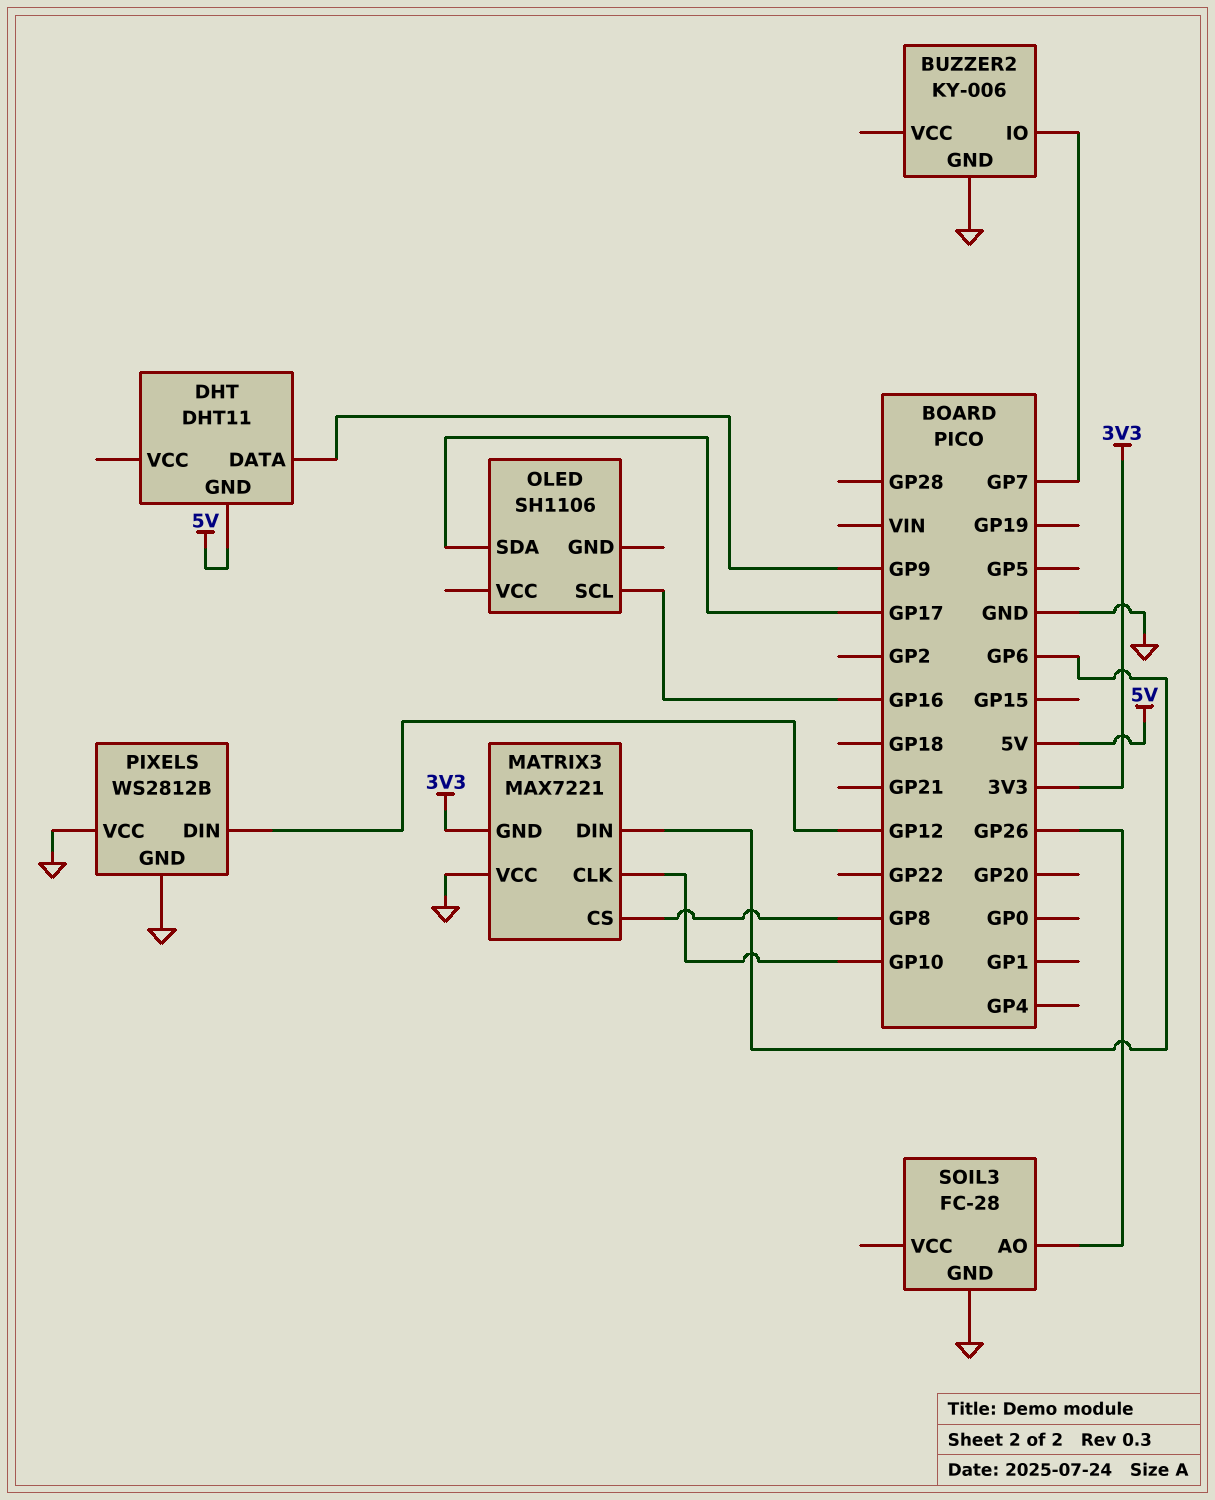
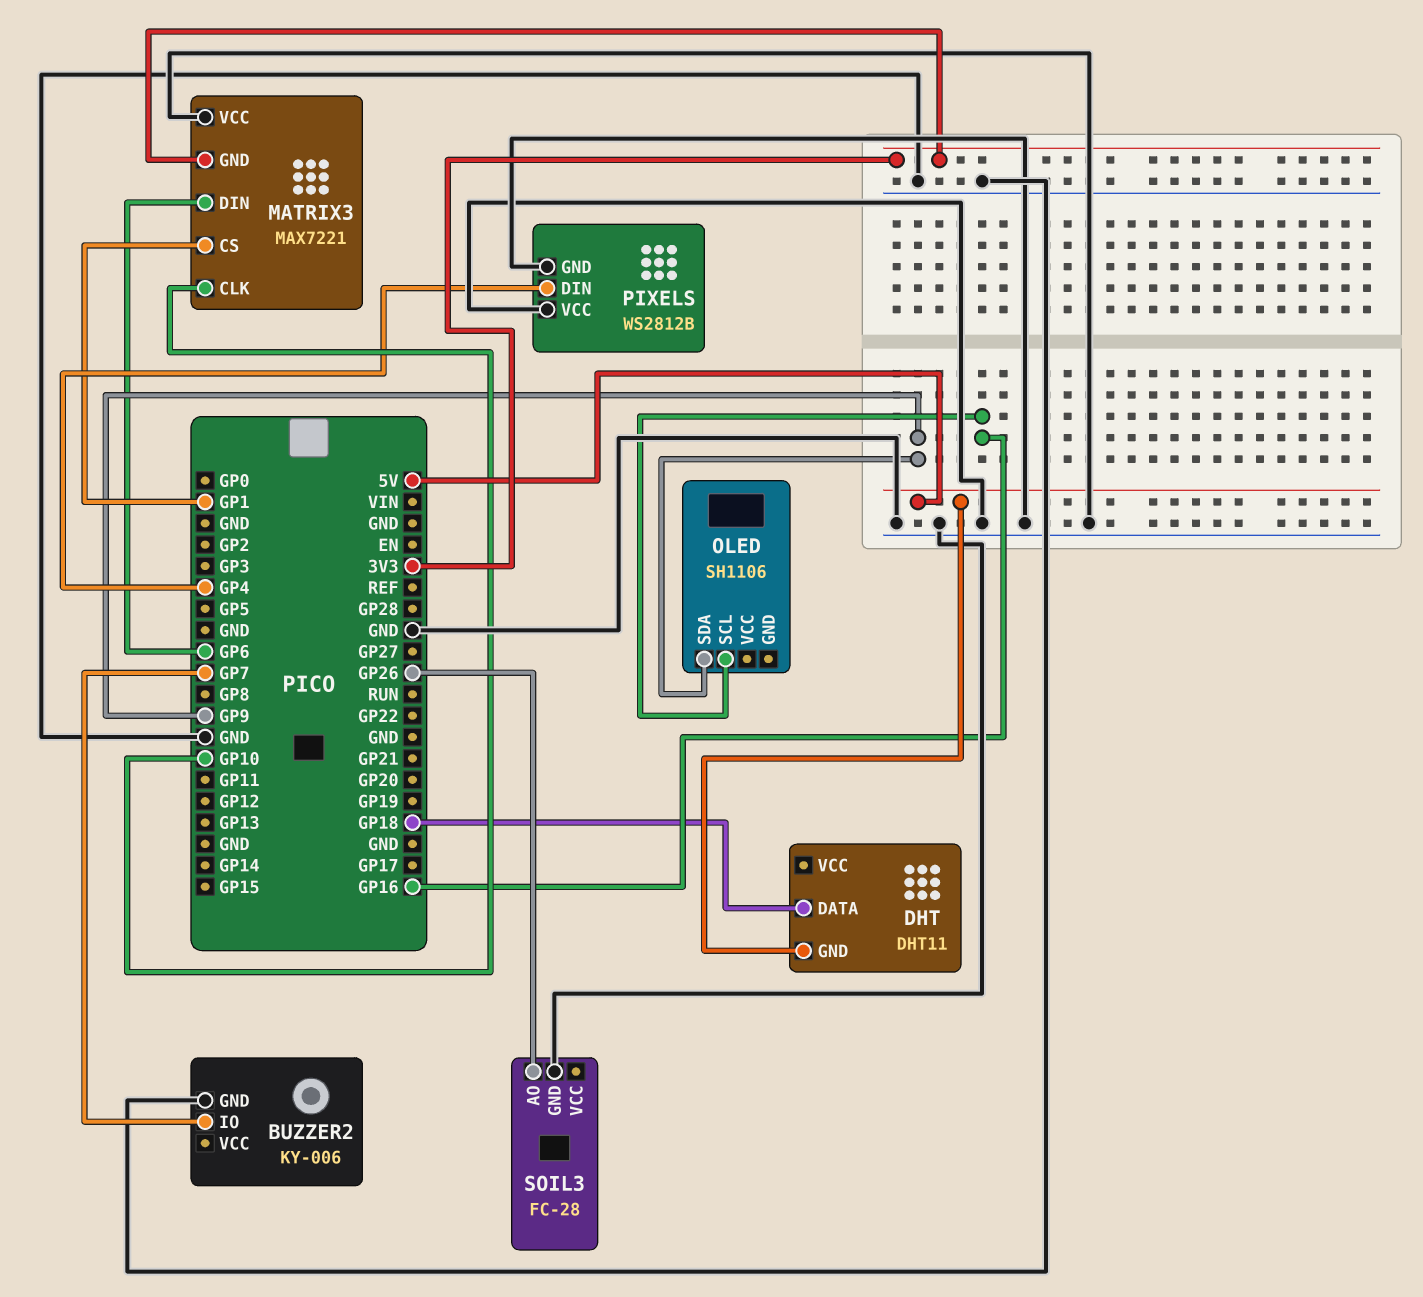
DHT pin DATA: GP9 -> GP18
MATRIX3 pin CS: GP8 -> GP1
OLED pin SDA: GP17 -> GP9
PIXELS pin DIN: GP12 -> GP4

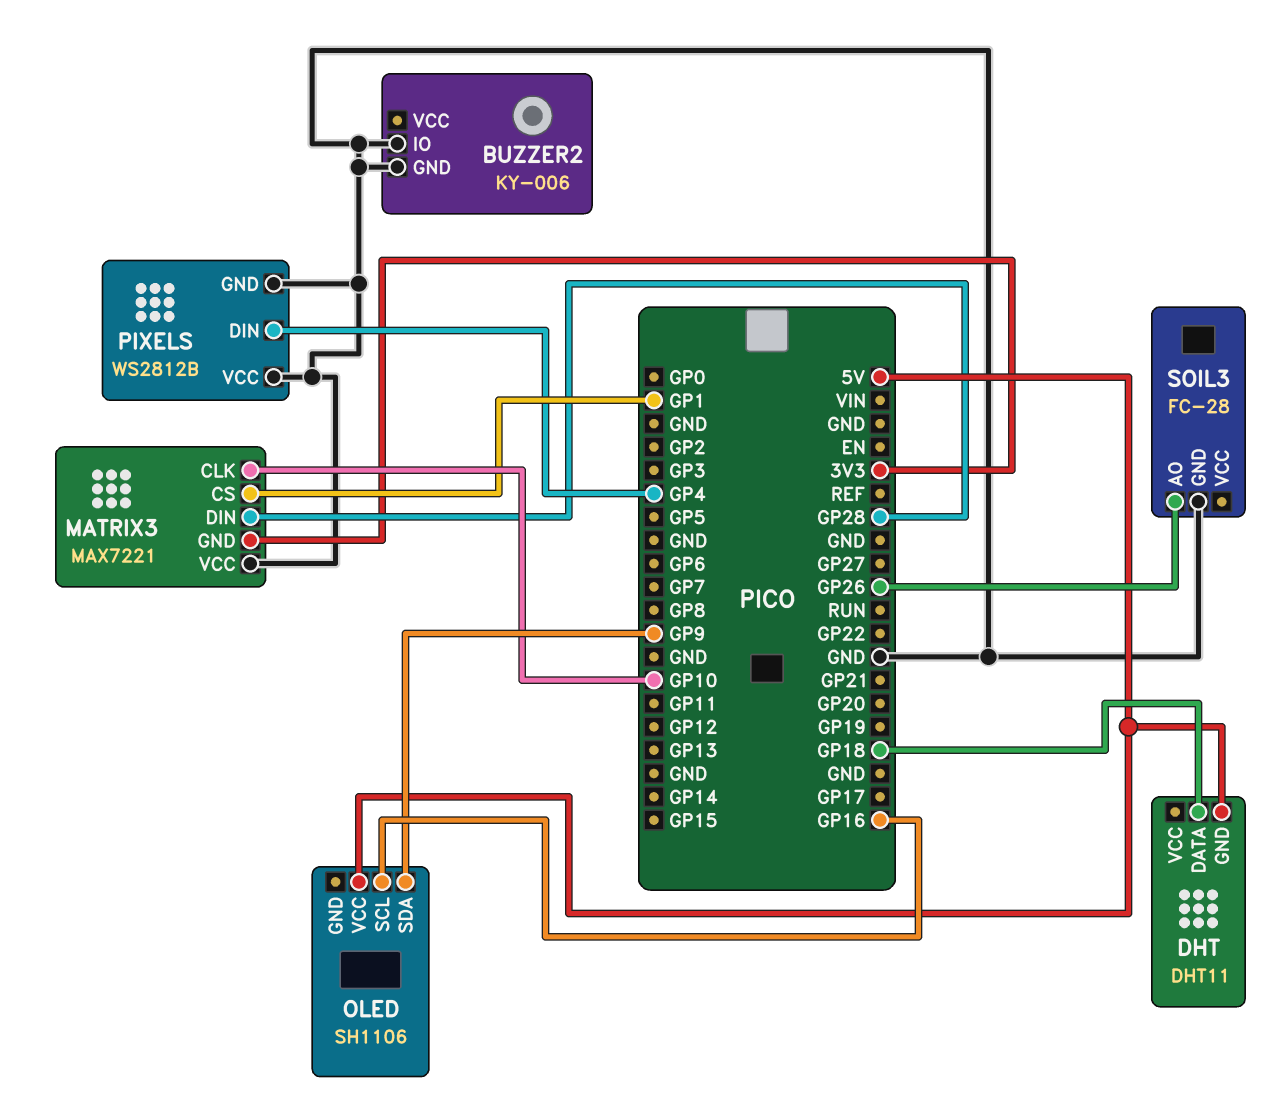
BUZZER2 pin IO: GP7 -> GND
MATRIX3 pin DIN: GP6 -> GP28
OLED pin VCC: none -> 5V

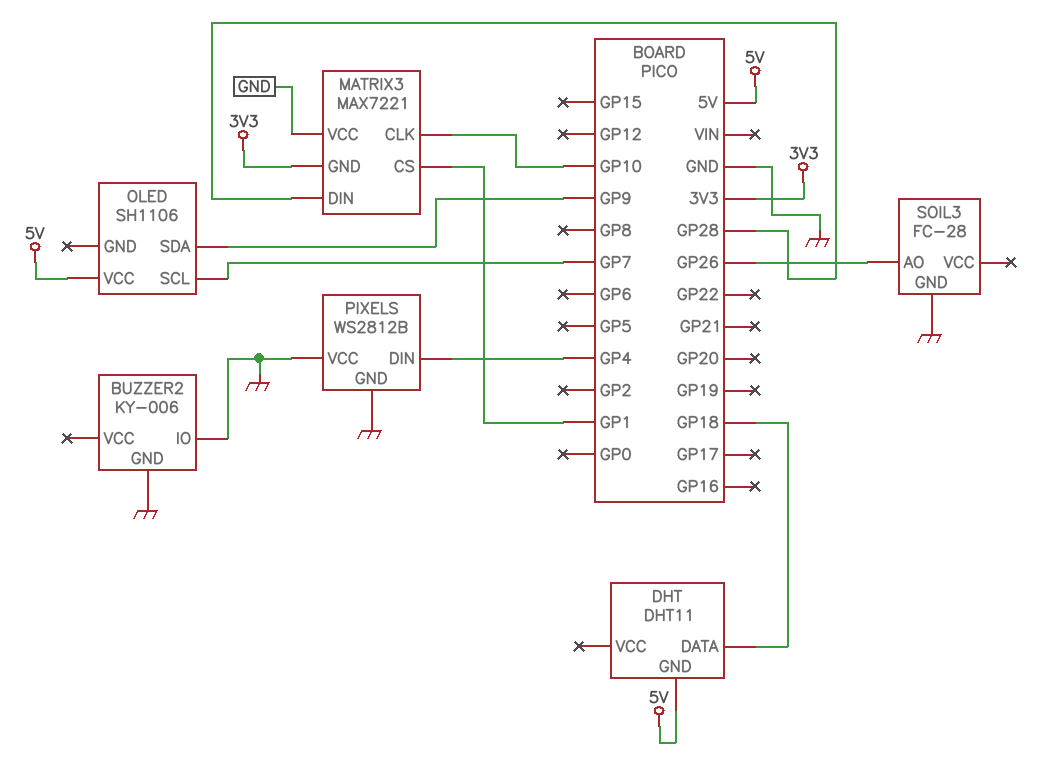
OLED pin SCL: GP16 -> GP7

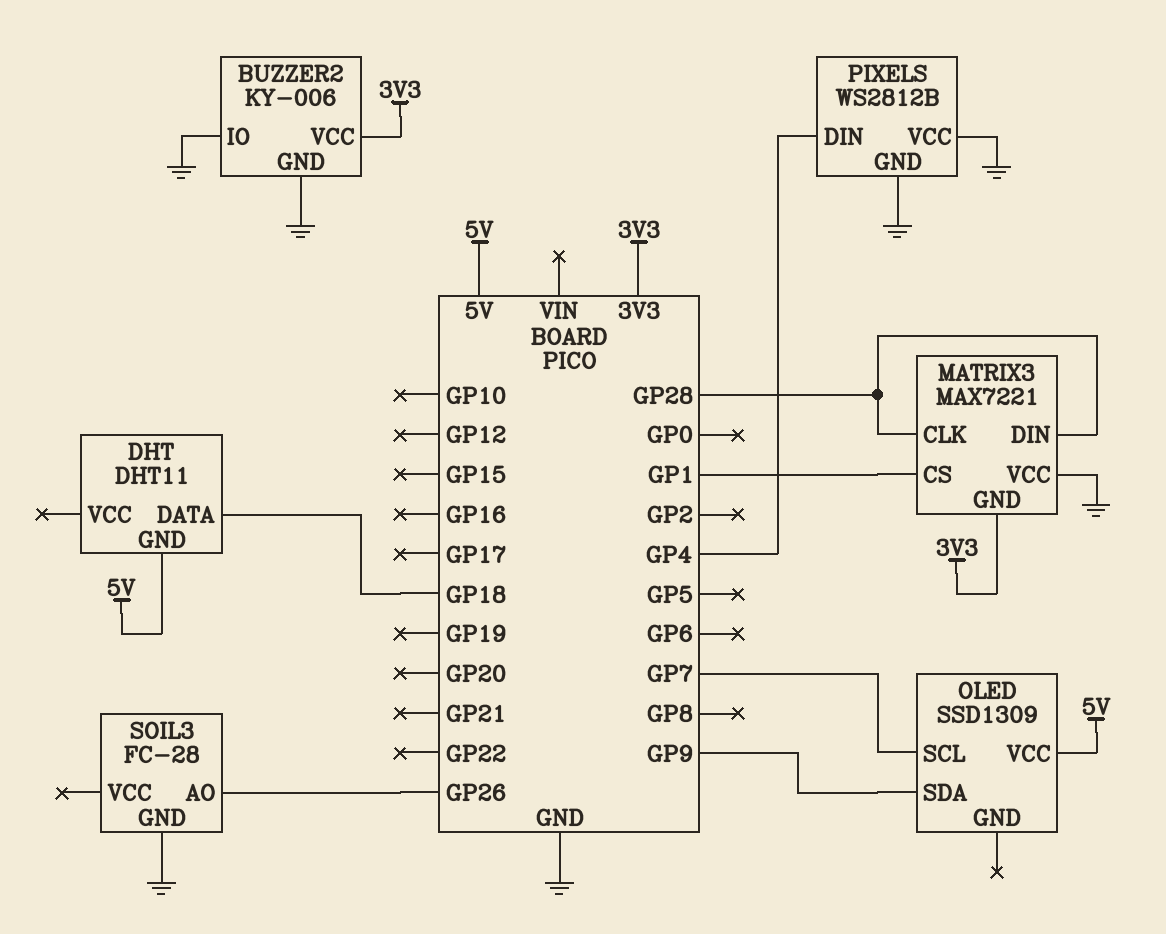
BUZZER2 pin VCC: none -> 3V3
MATRIX3 pin CLK: GP10 -> GP28
OLED: SH1106 -> SSD1309

